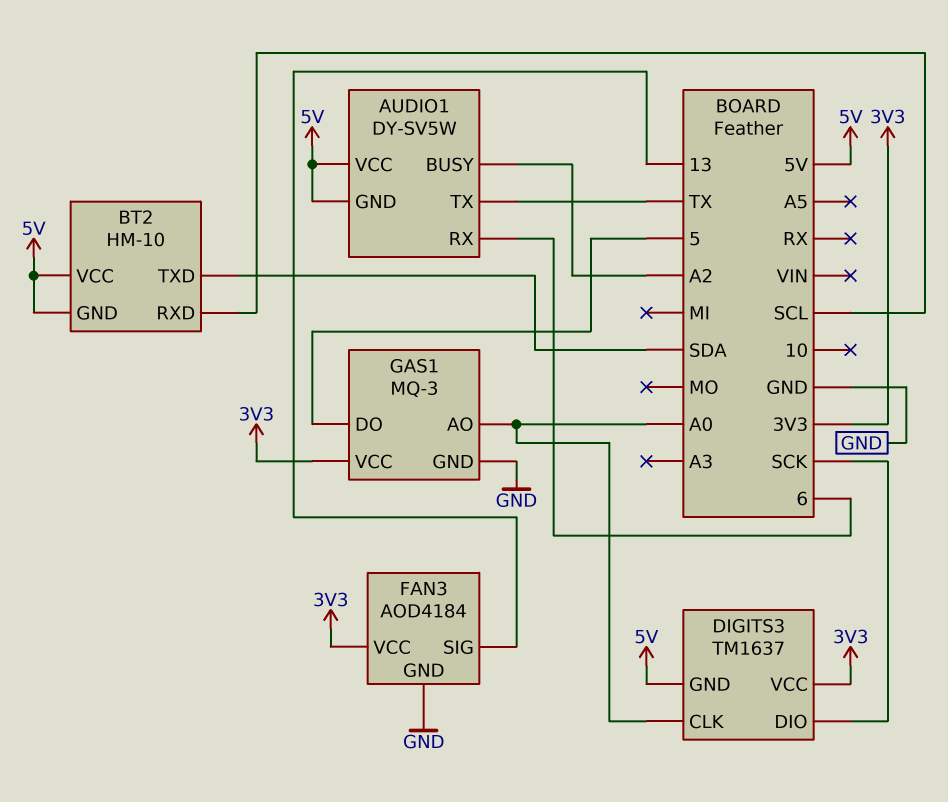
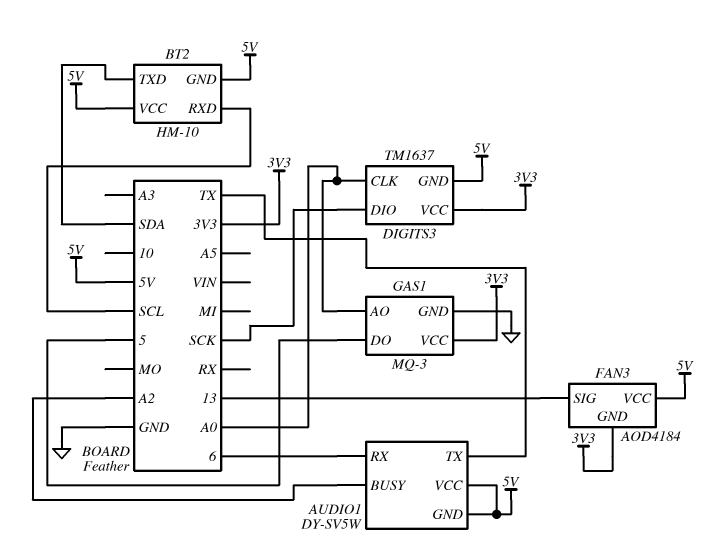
FAN3 pin GND: GND -> 3V3
FAN3 pin VCC: 3V3 -> 5V

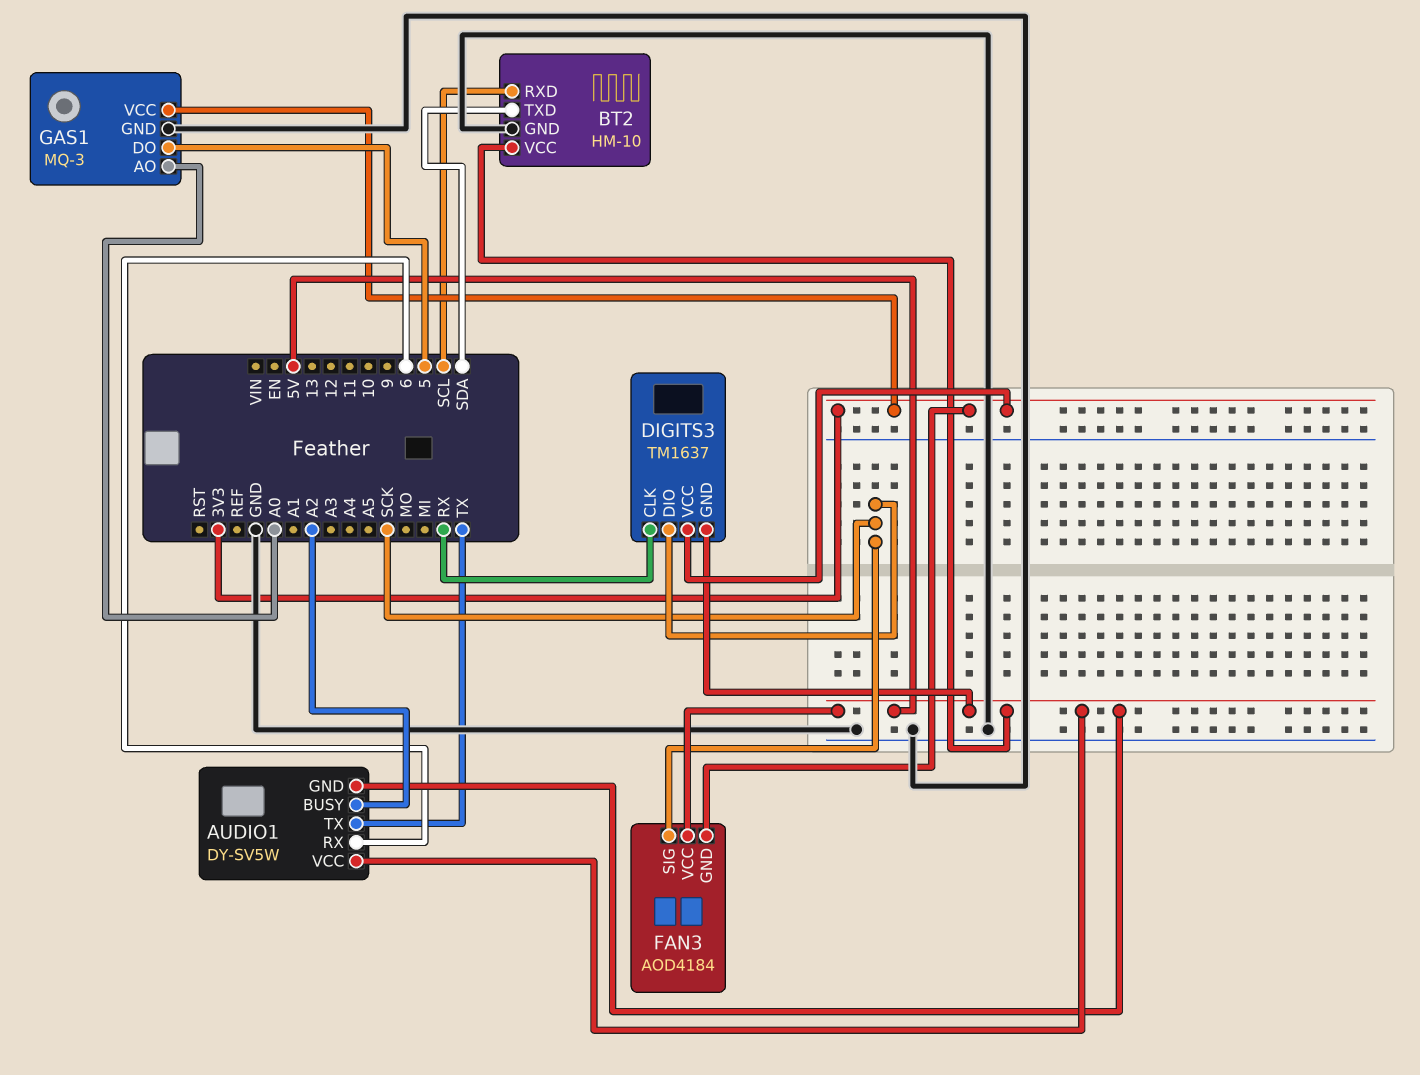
BT2 pin GND: 5V -> GND
DIGITS3 pin CLK: A0 -> RX
FAN3 pin SIG: 13 -> SCK

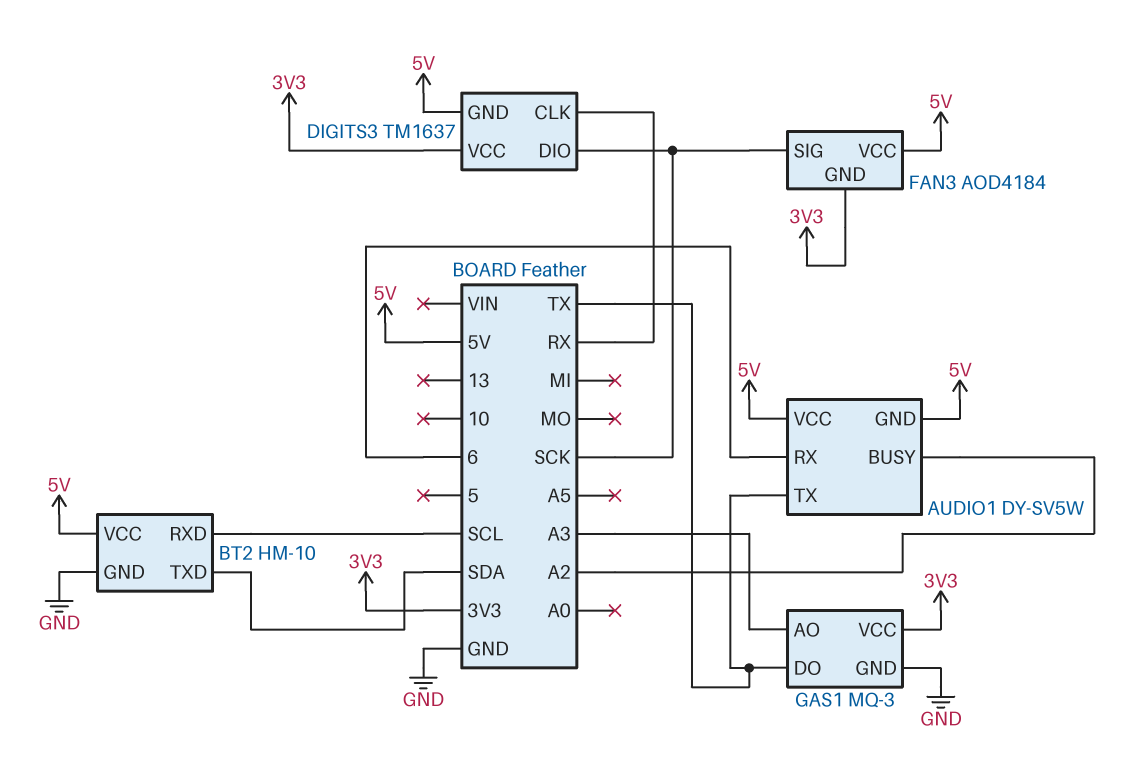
GAS1 pin AO: A0 -> A3
GAS1 pin DO: 5 -> TX

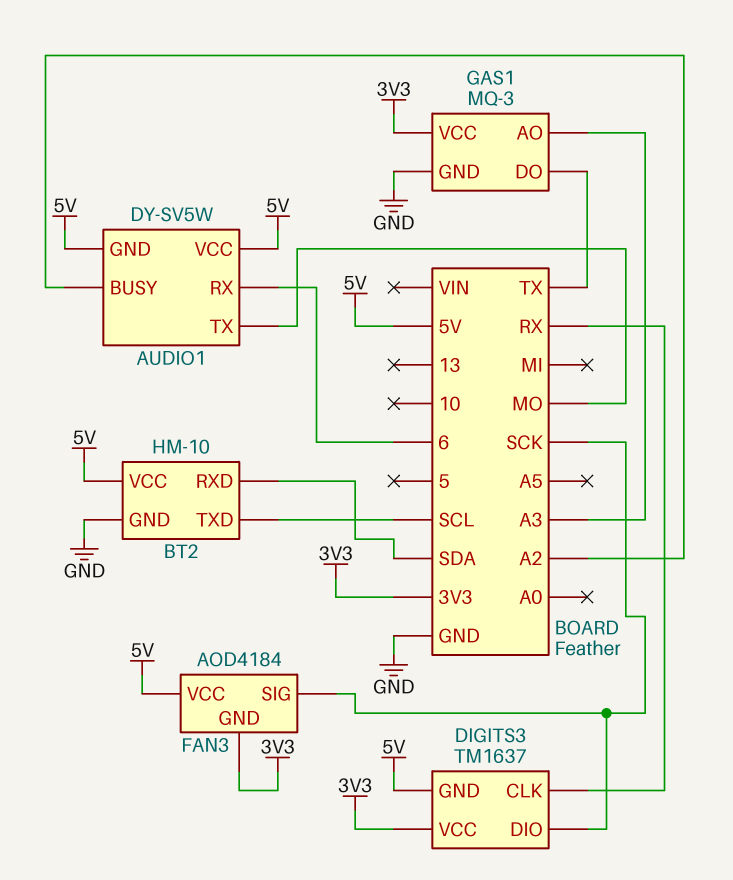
AUDIO1 pin TX: TX -> MO
BT2 pin RXD: SCL -> SDA
BT2 pin TXD: SDA -> SCL

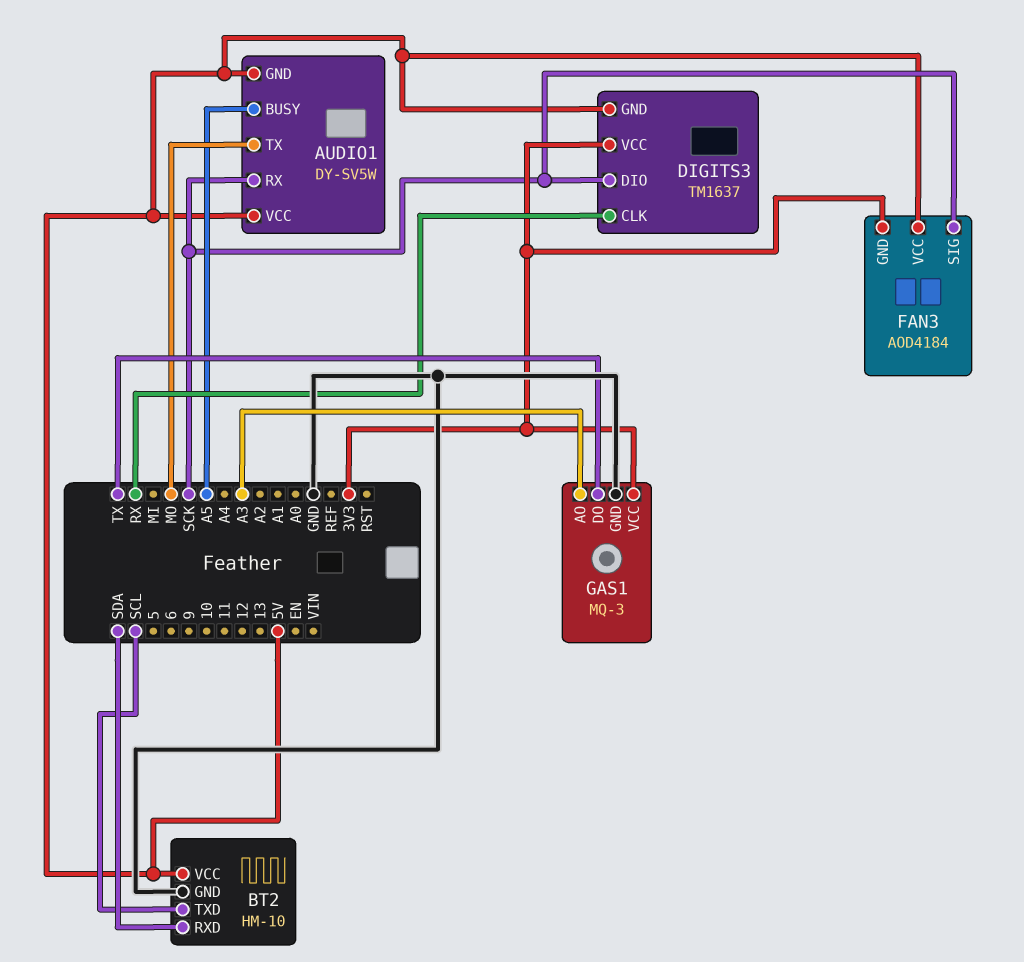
AUDIO1 pin BUSY: A2 -> A5
AUDIO1 pin RX: 6 -> SCK

